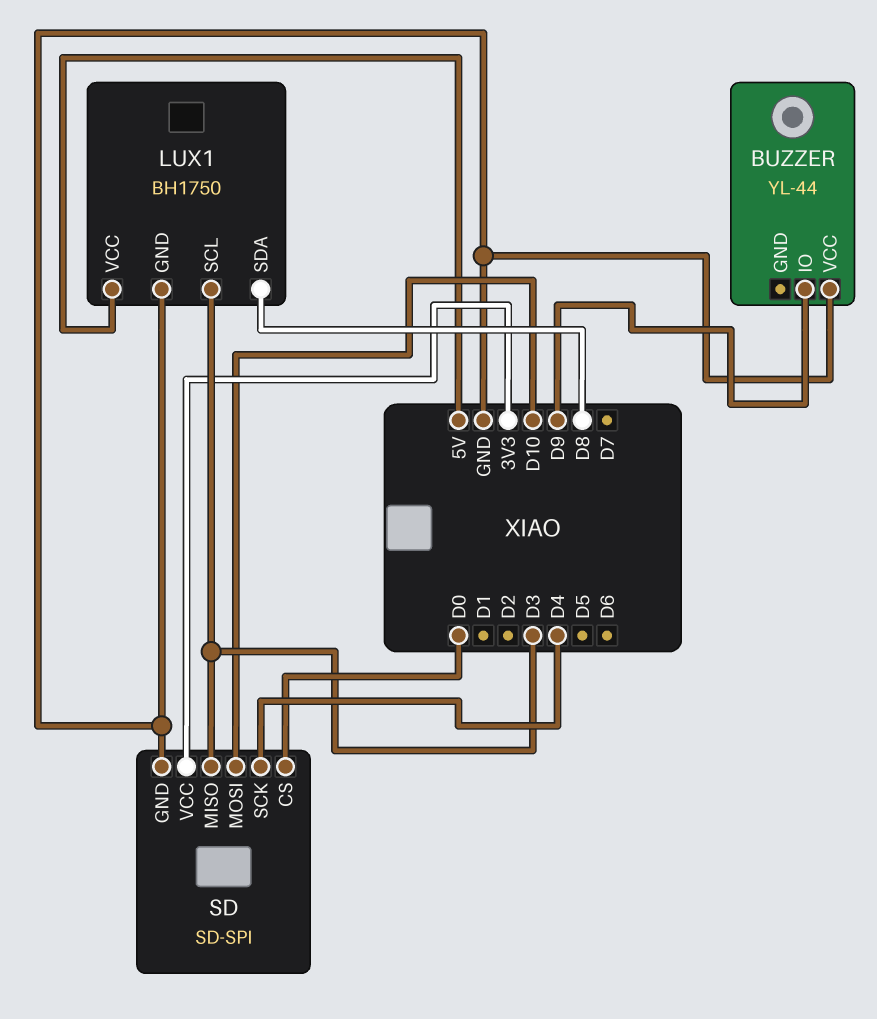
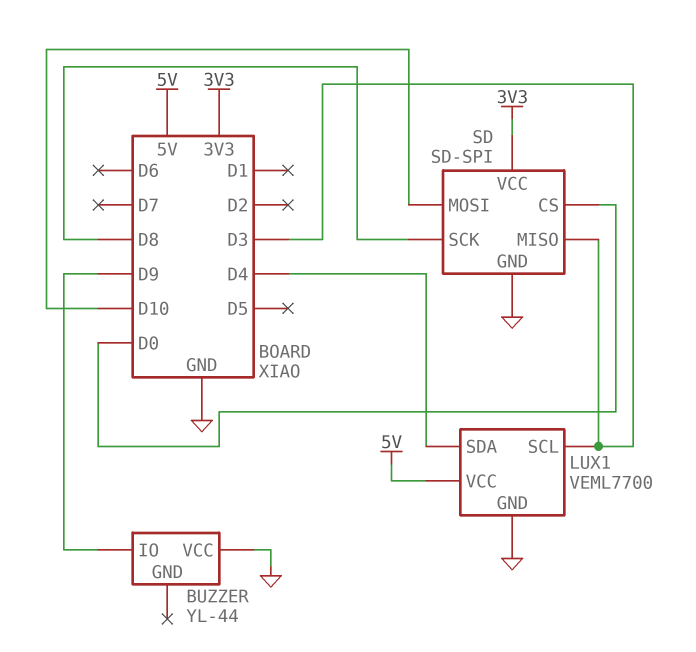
LUX1: BH1750 -> VEML7700
LUX1 pin SDA: D8 -> D4
SD pin SCK: D4 -> D8

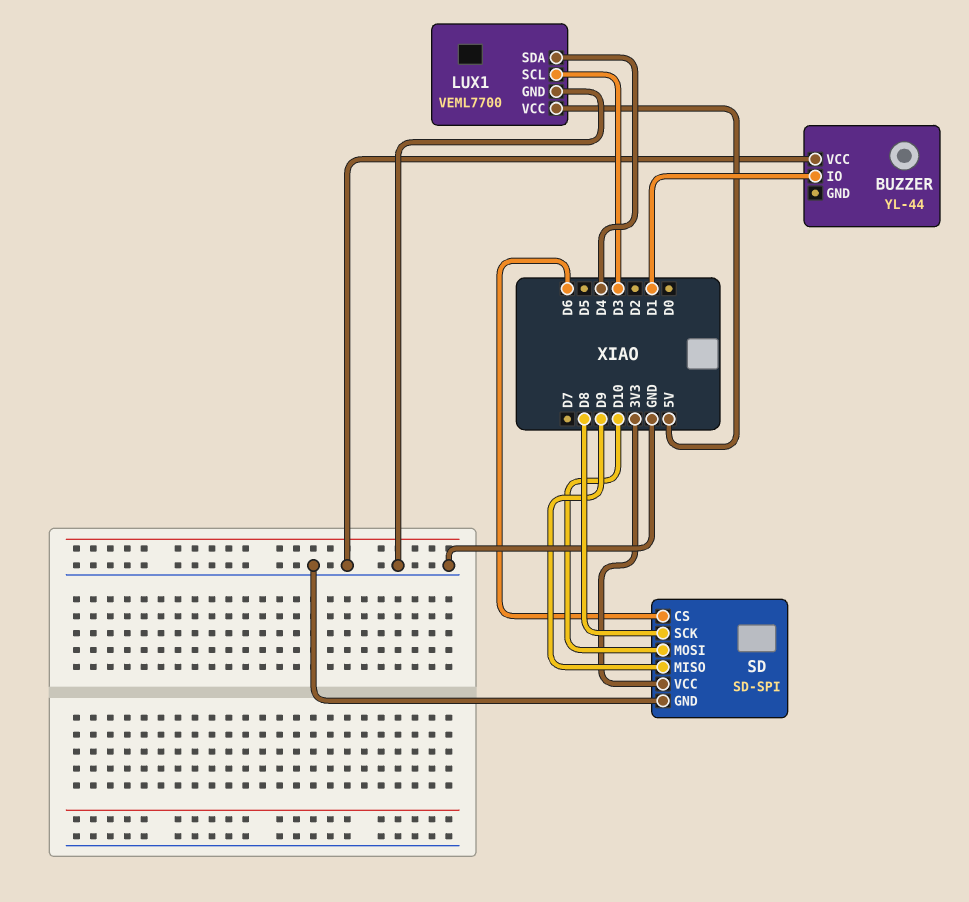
BUZZER pin IO: D9 -> D1
SD pin CS: D0 -> D6
SD pin MISO: D3 -> D9

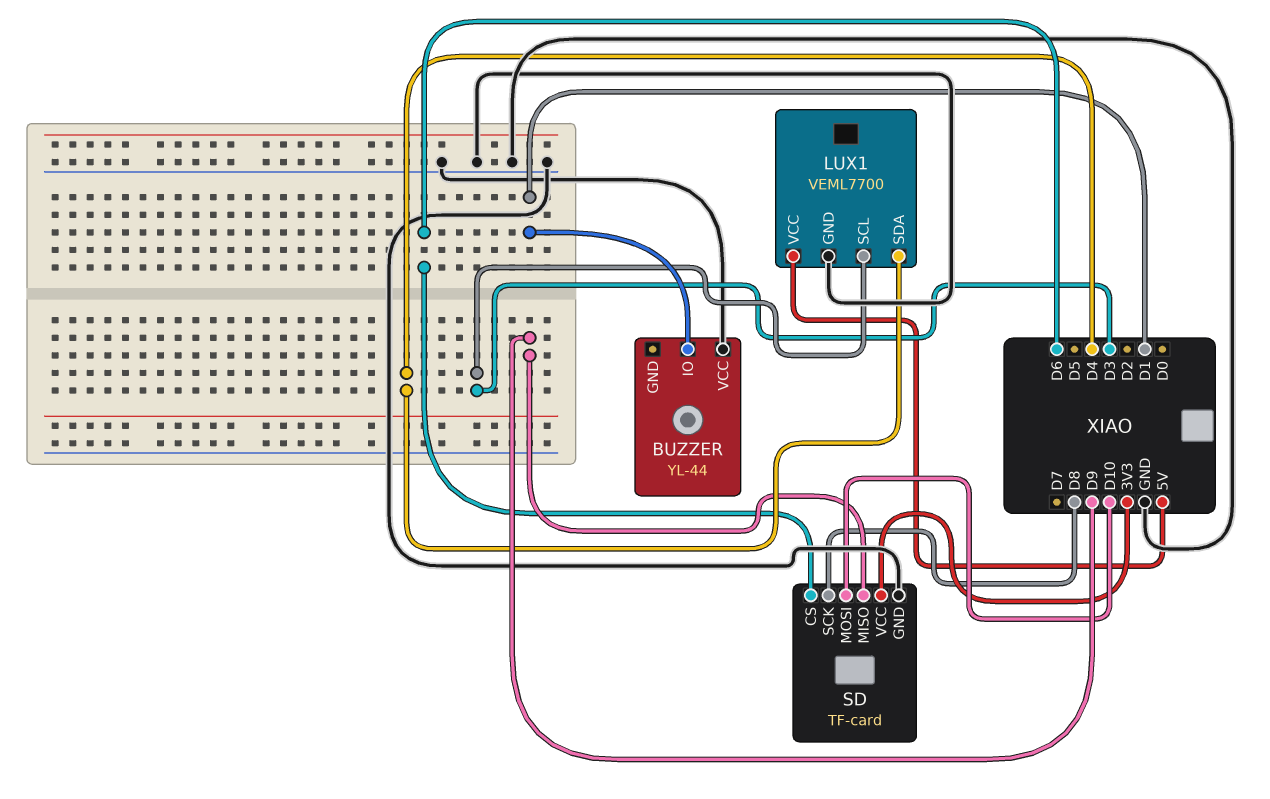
SD: SD-SPI -> TF-card

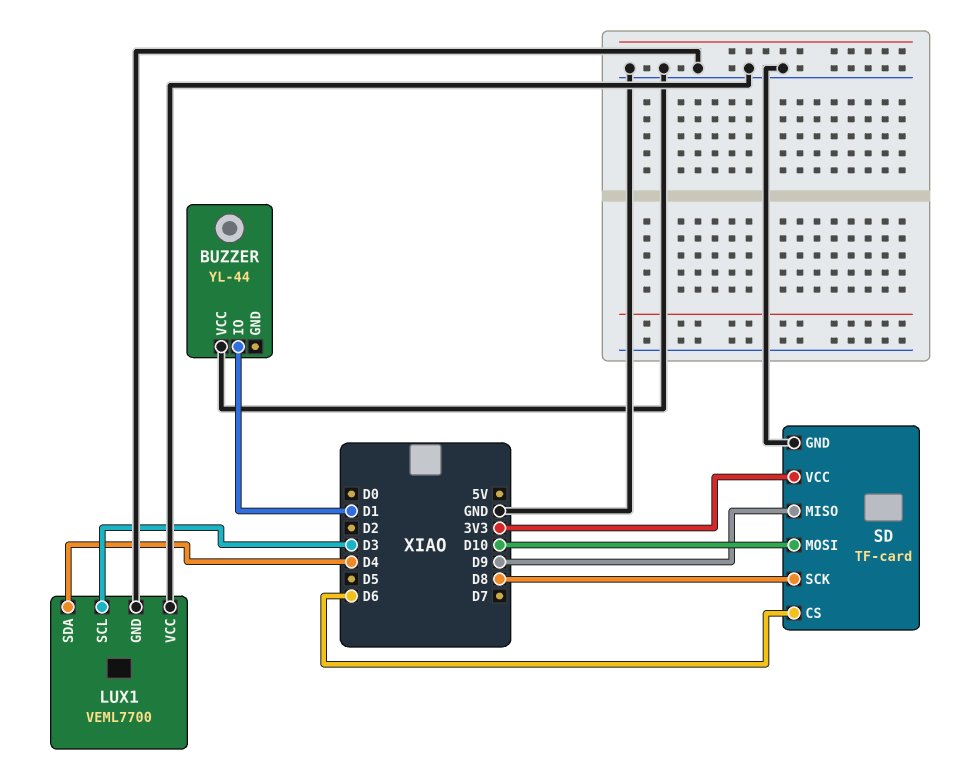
LUX1 pin VCC: 5V -> GND

